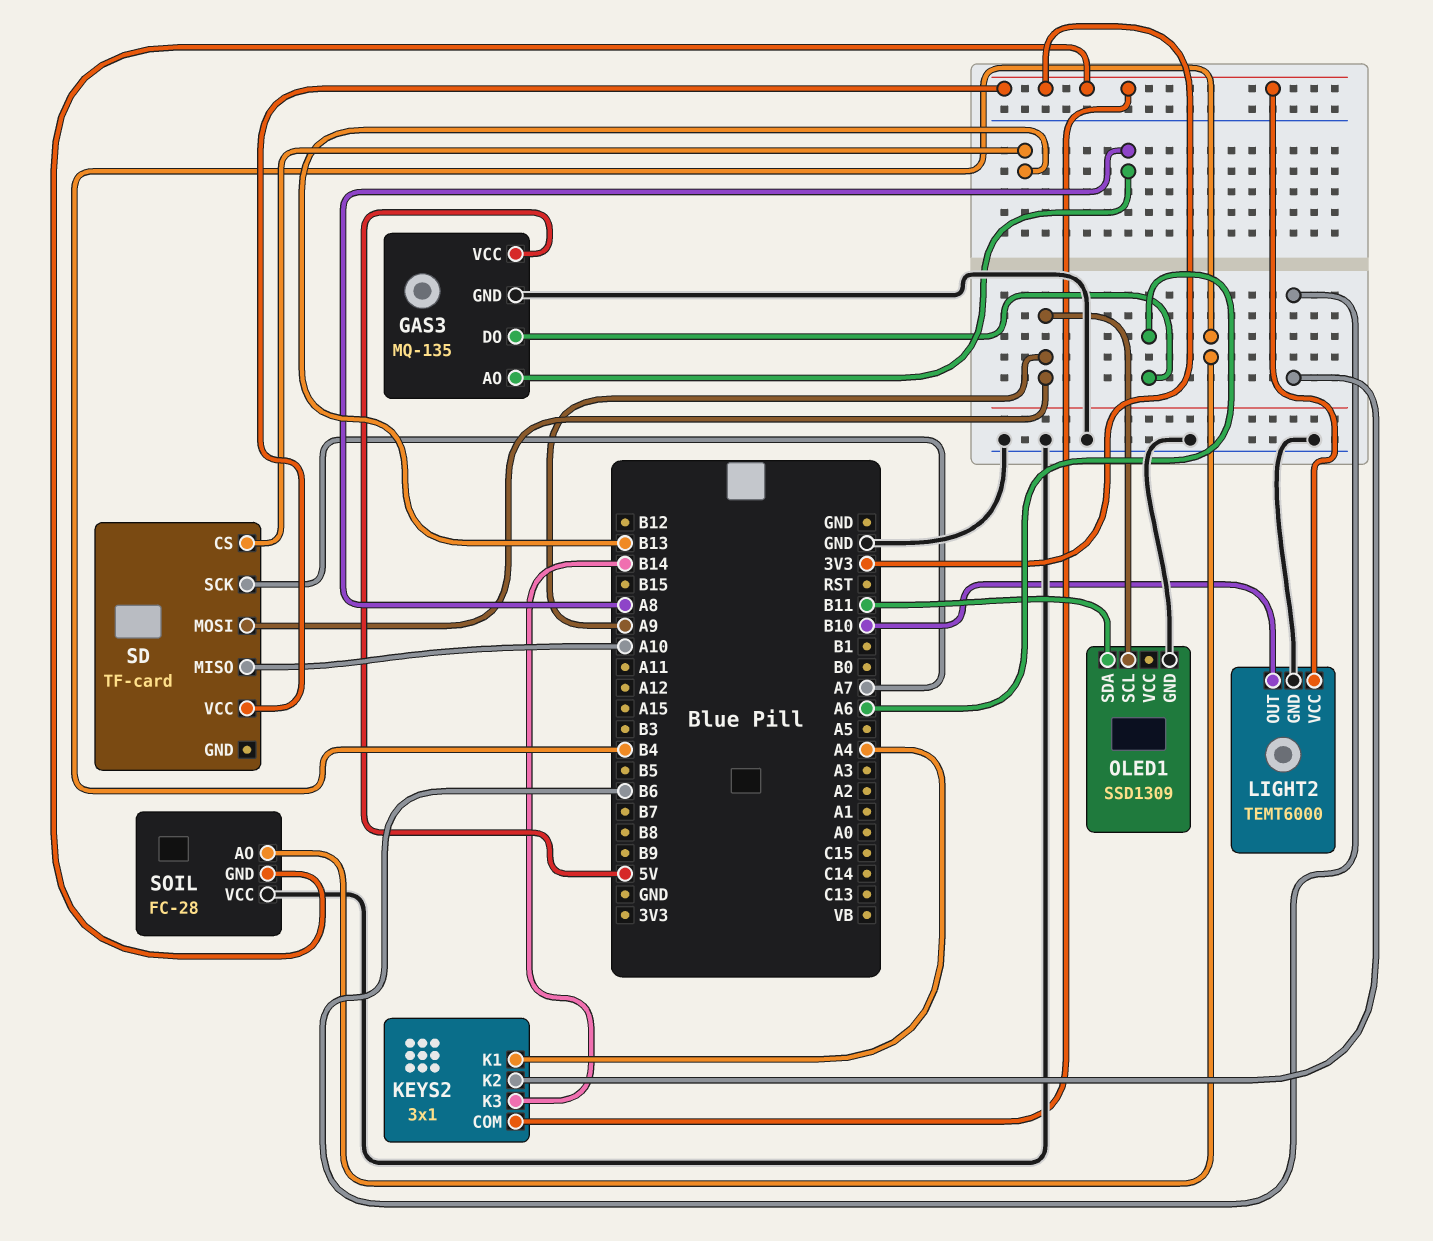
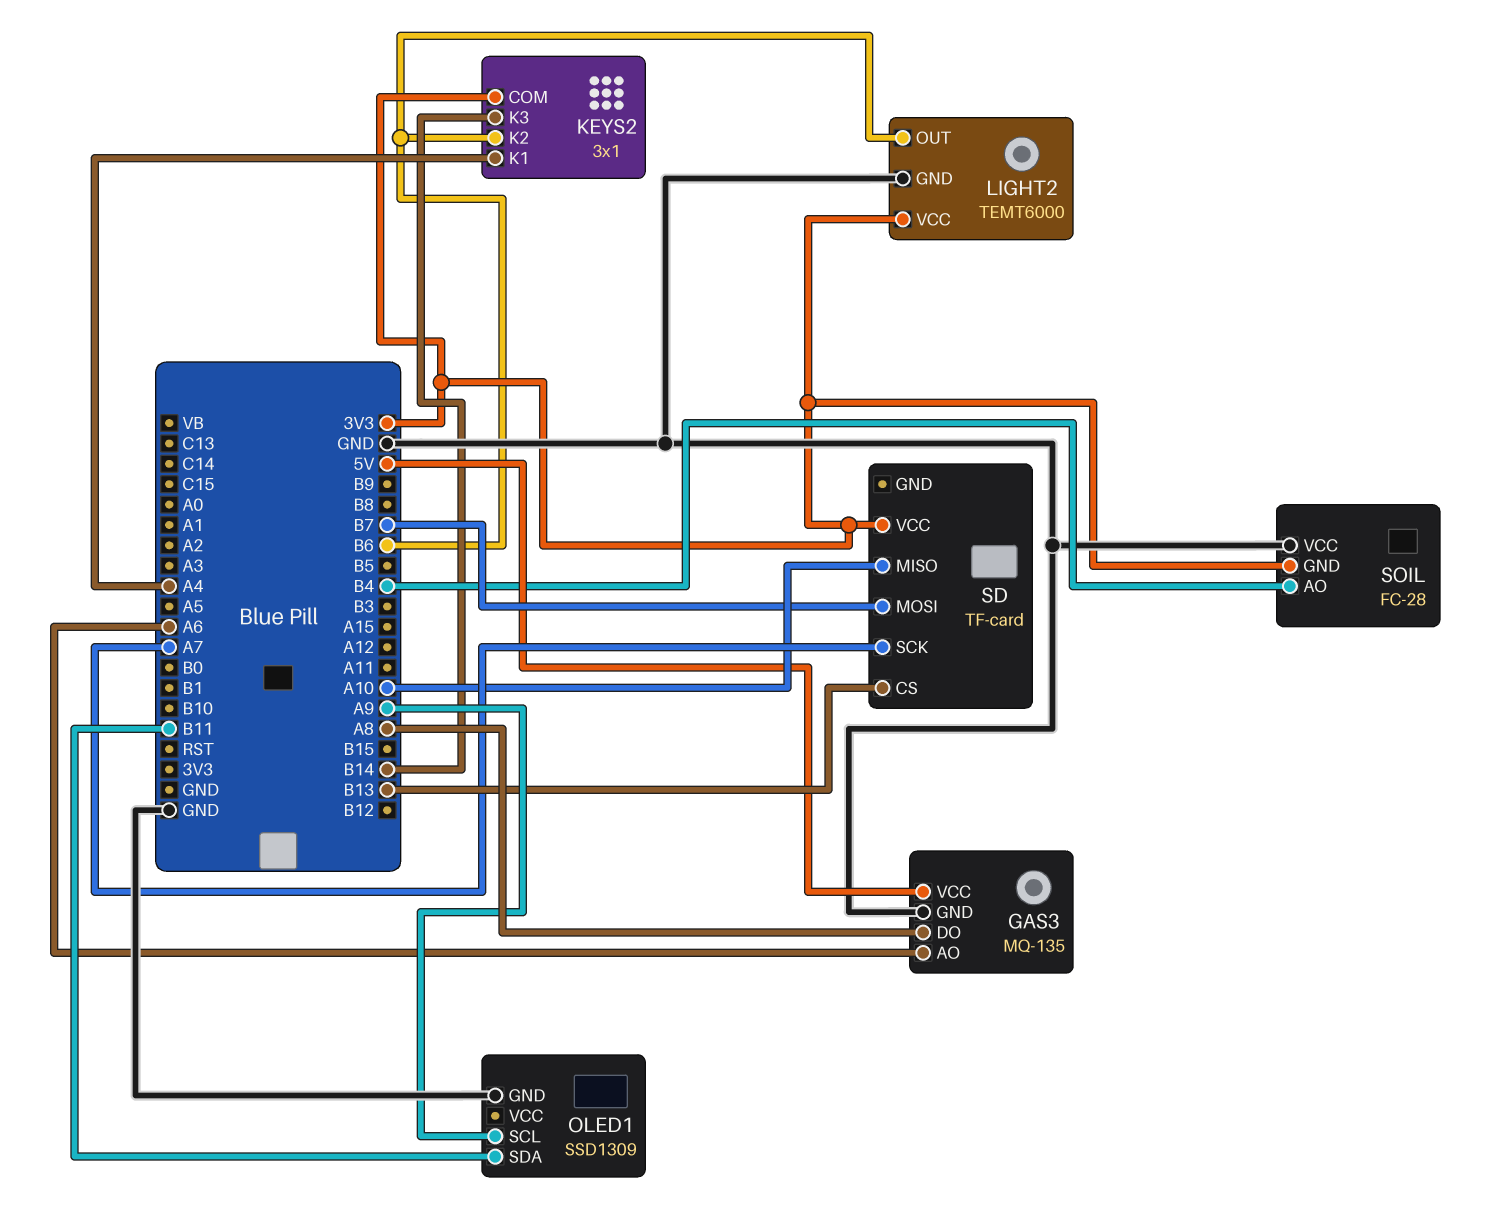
GAS3 pin AO: A8 -> A6
GAS3 pin DO: A6 -> A8
LIGHT2 pin OUT: B10 -> B6
SD pin MOSI: A9 -> B7

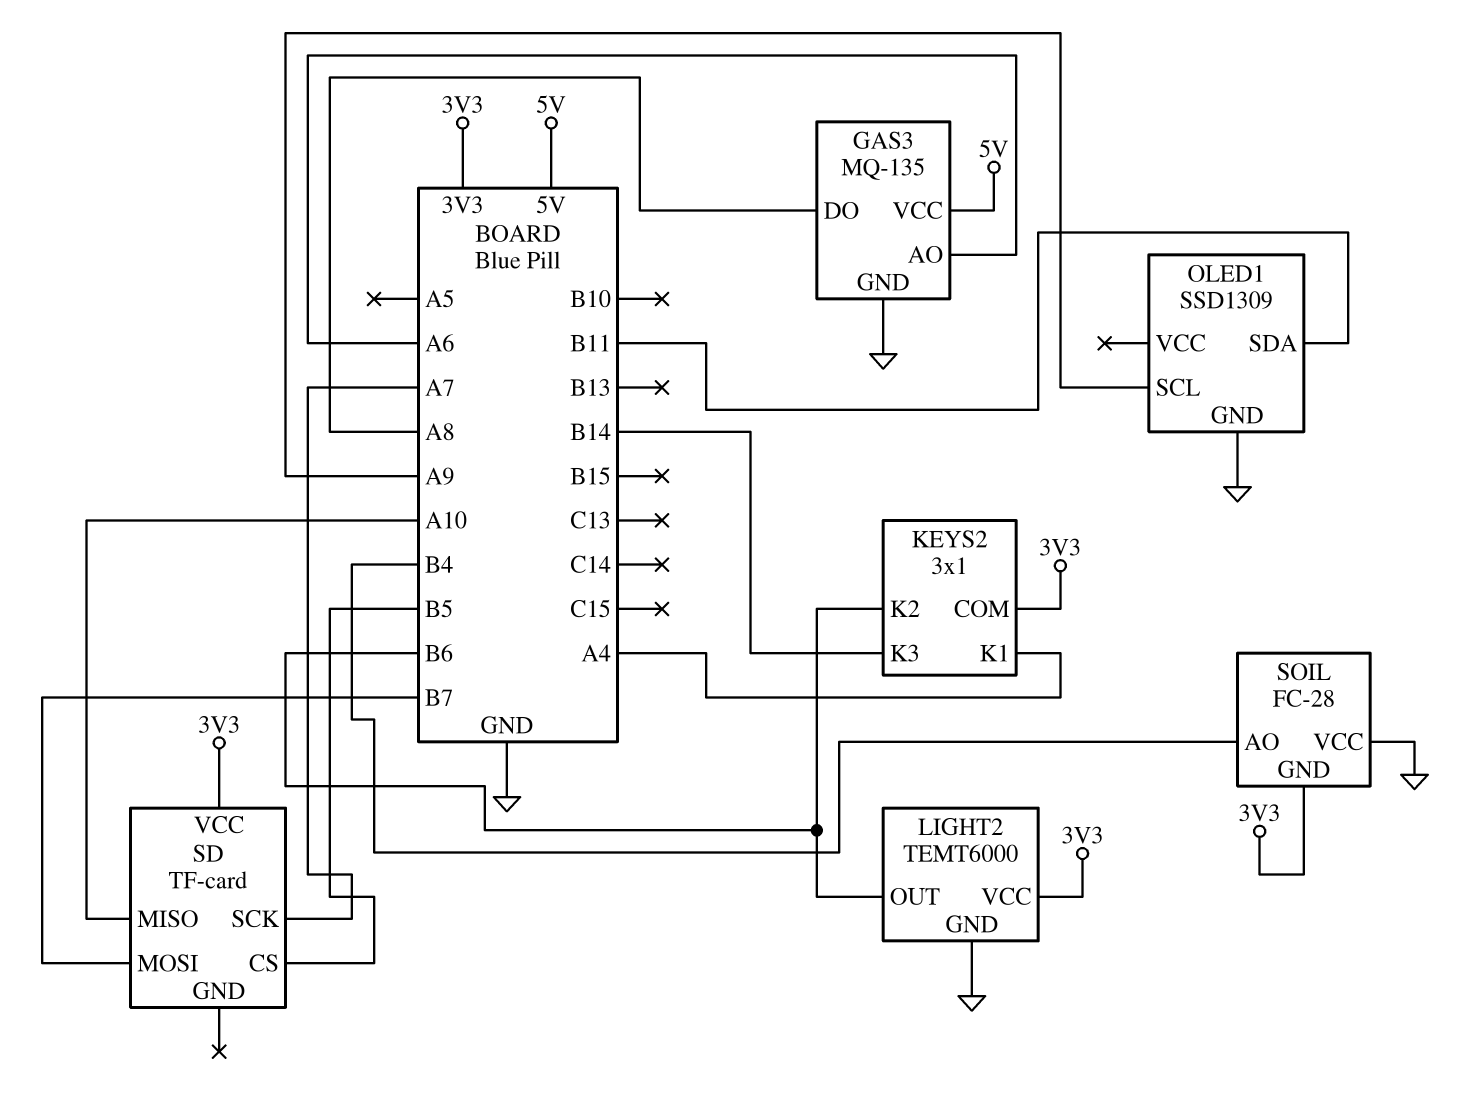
SD pin CS: B13 -> B5

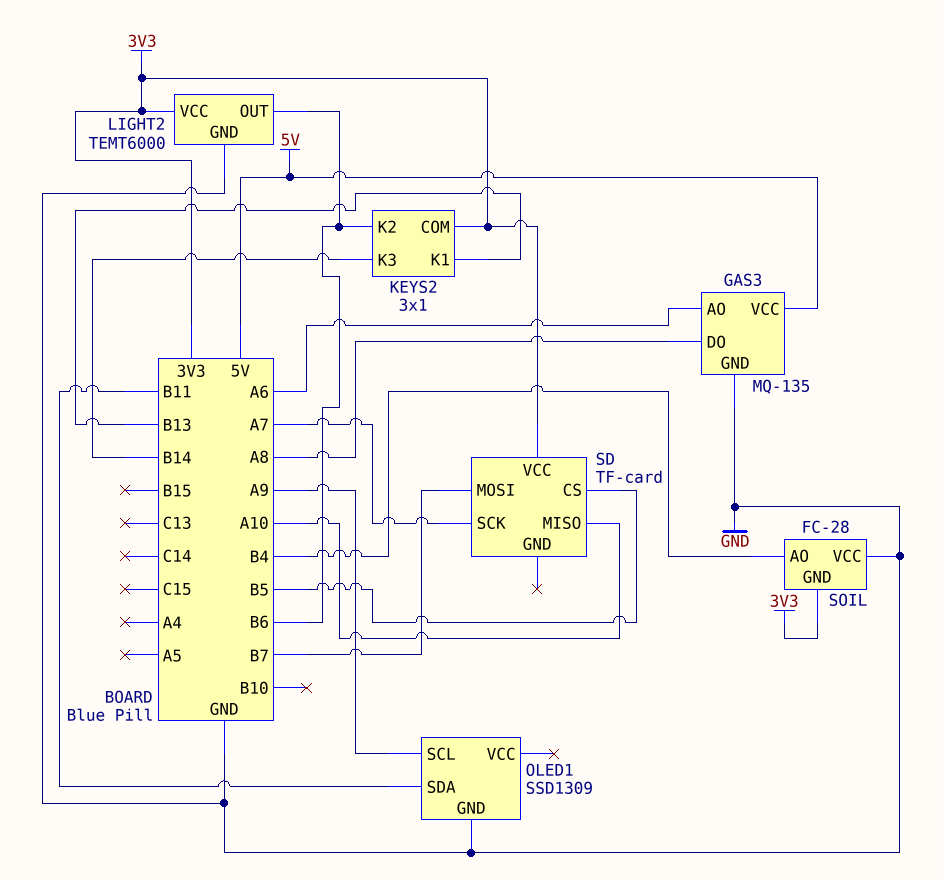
KEYS2 pin K1: A4 -> B13

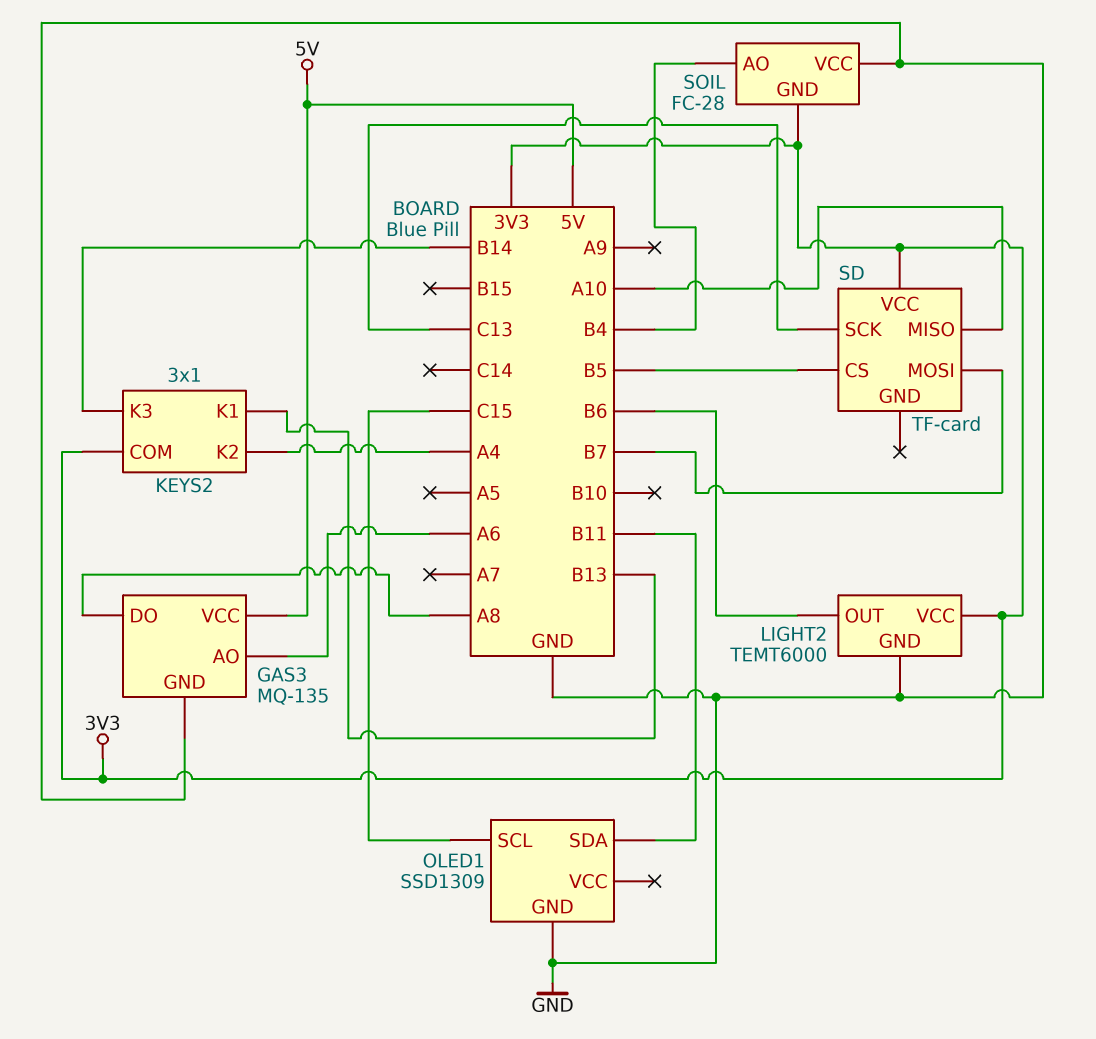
KEYS2 pin K2: B6 -> A4
OLED1 pin SCL: A9 -> C15
SD pin SCK: A7 -> C13

